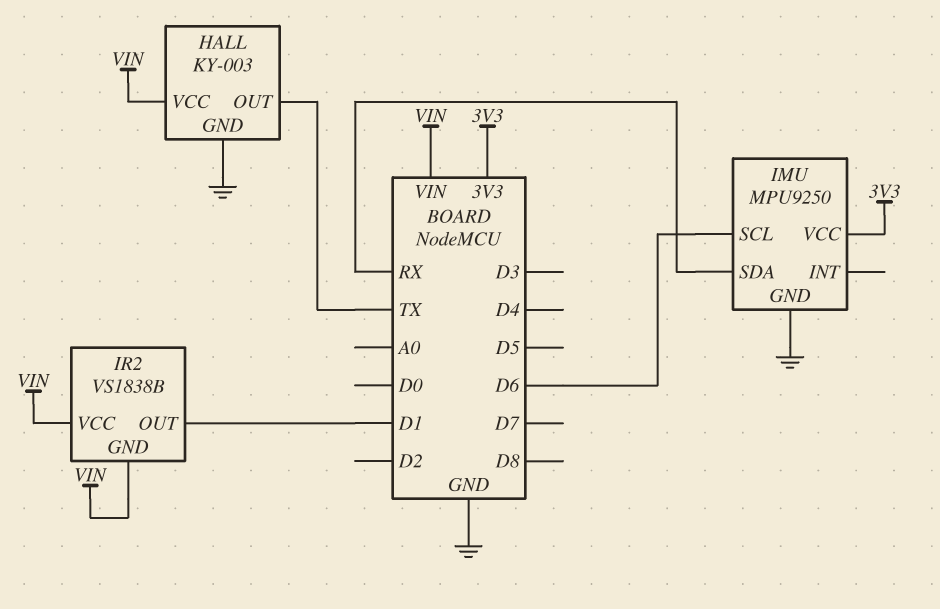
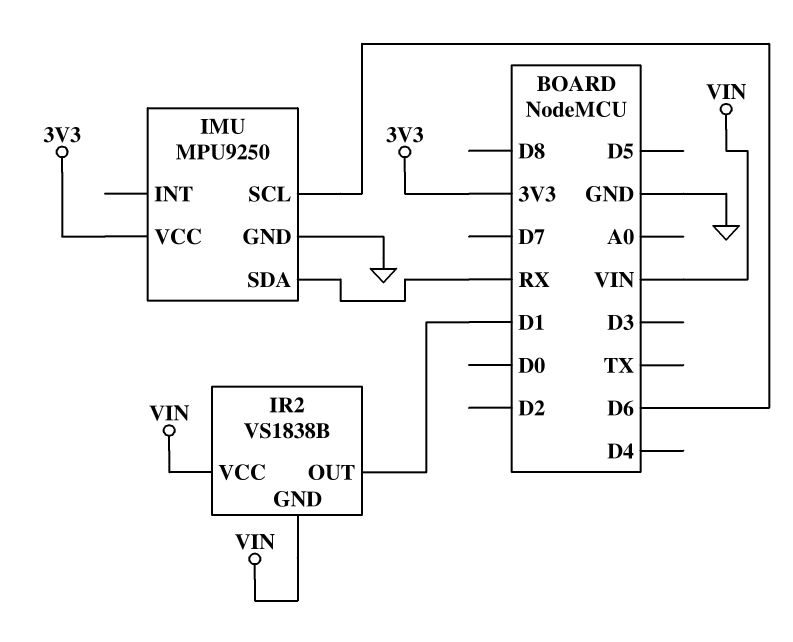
HALL: KY-003 -> none
HALL pin GND: GND -> none
HALL pin OUT: TX -> none
HALL pin VCC: VIN -> none

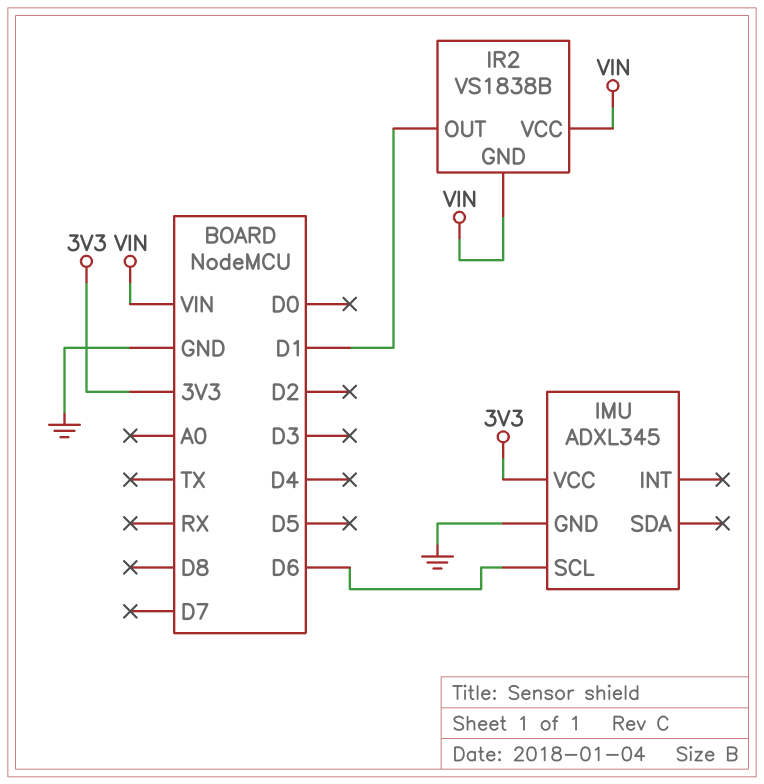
IMU: MPU9250 -> ADXL345
IMU pin SDA: RX -> none

